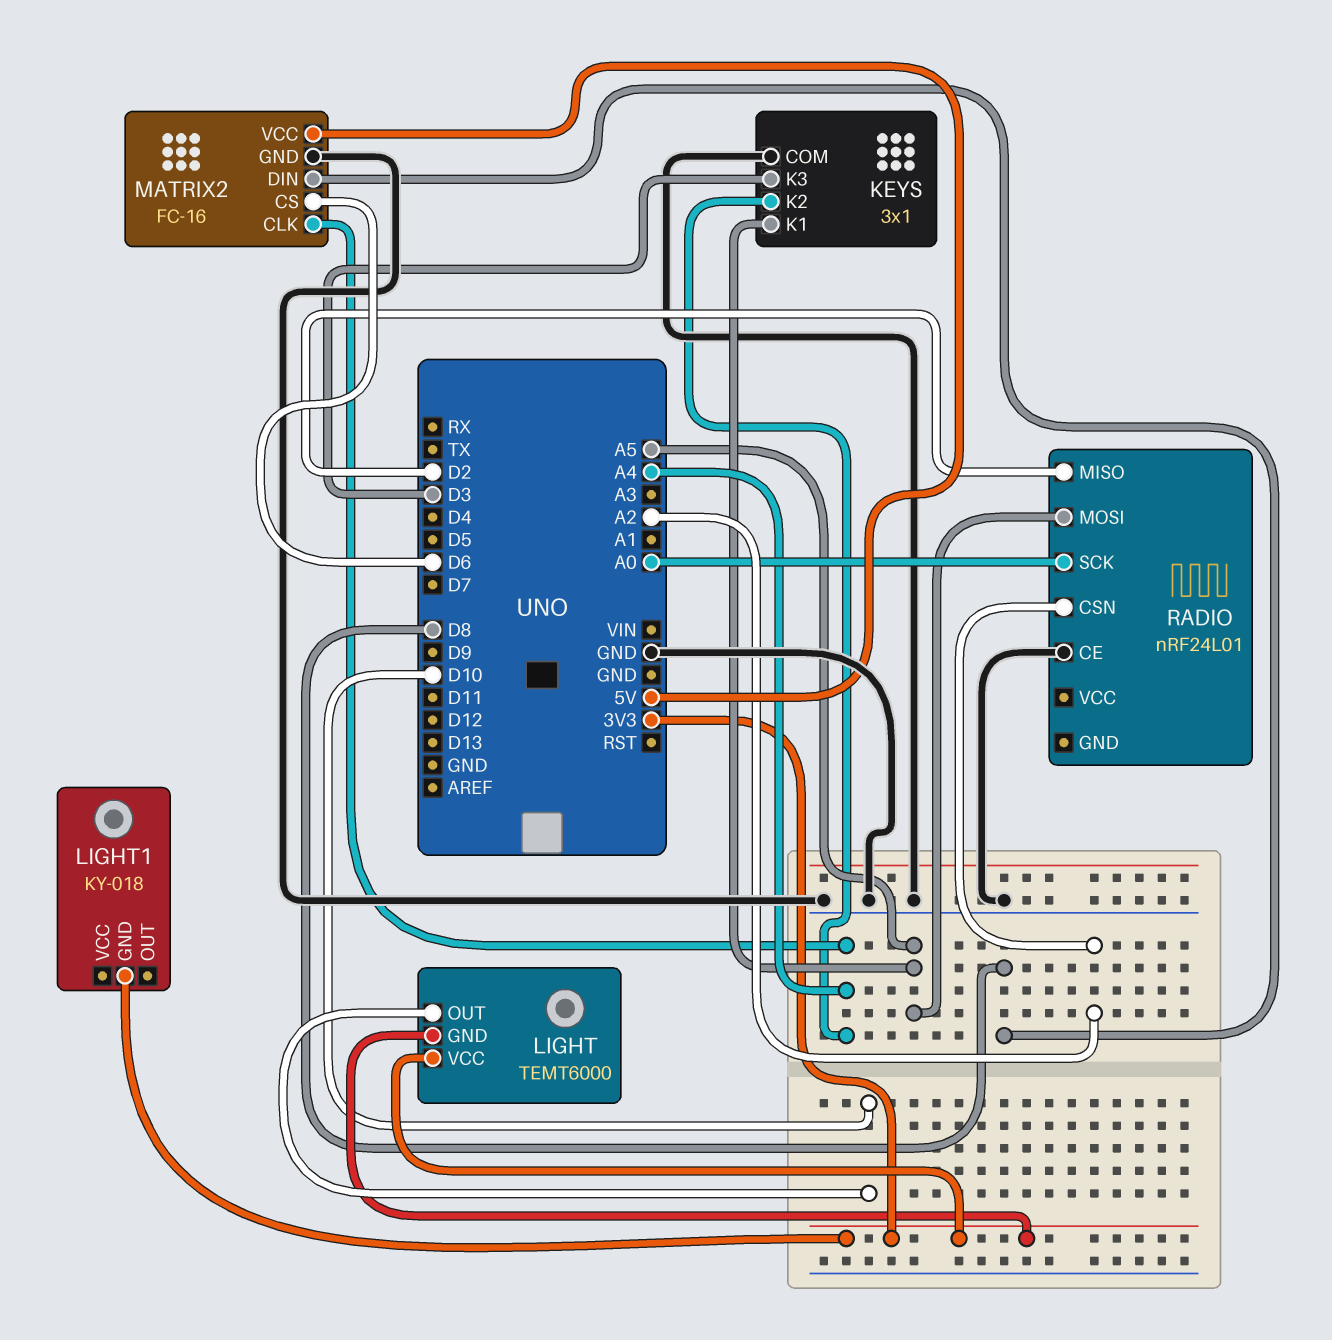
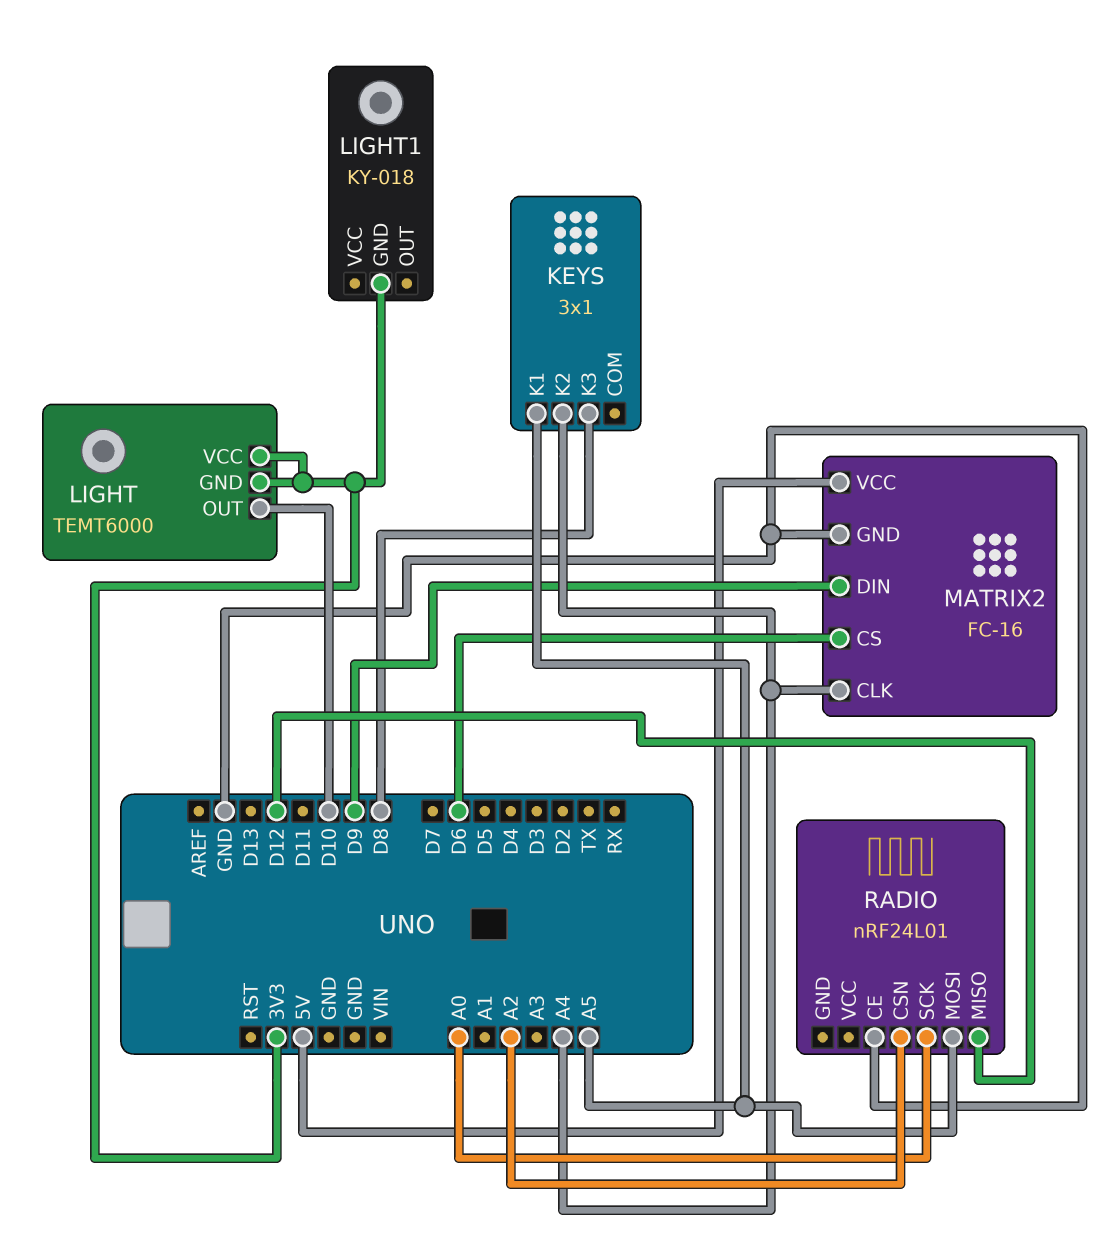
KEYS pin COM: GND -> none
KEYS pin K3: D3 -> D8
MATRIX2 pin DIN: D8 -> D9
RADIO pin MISO: D2 -> D12

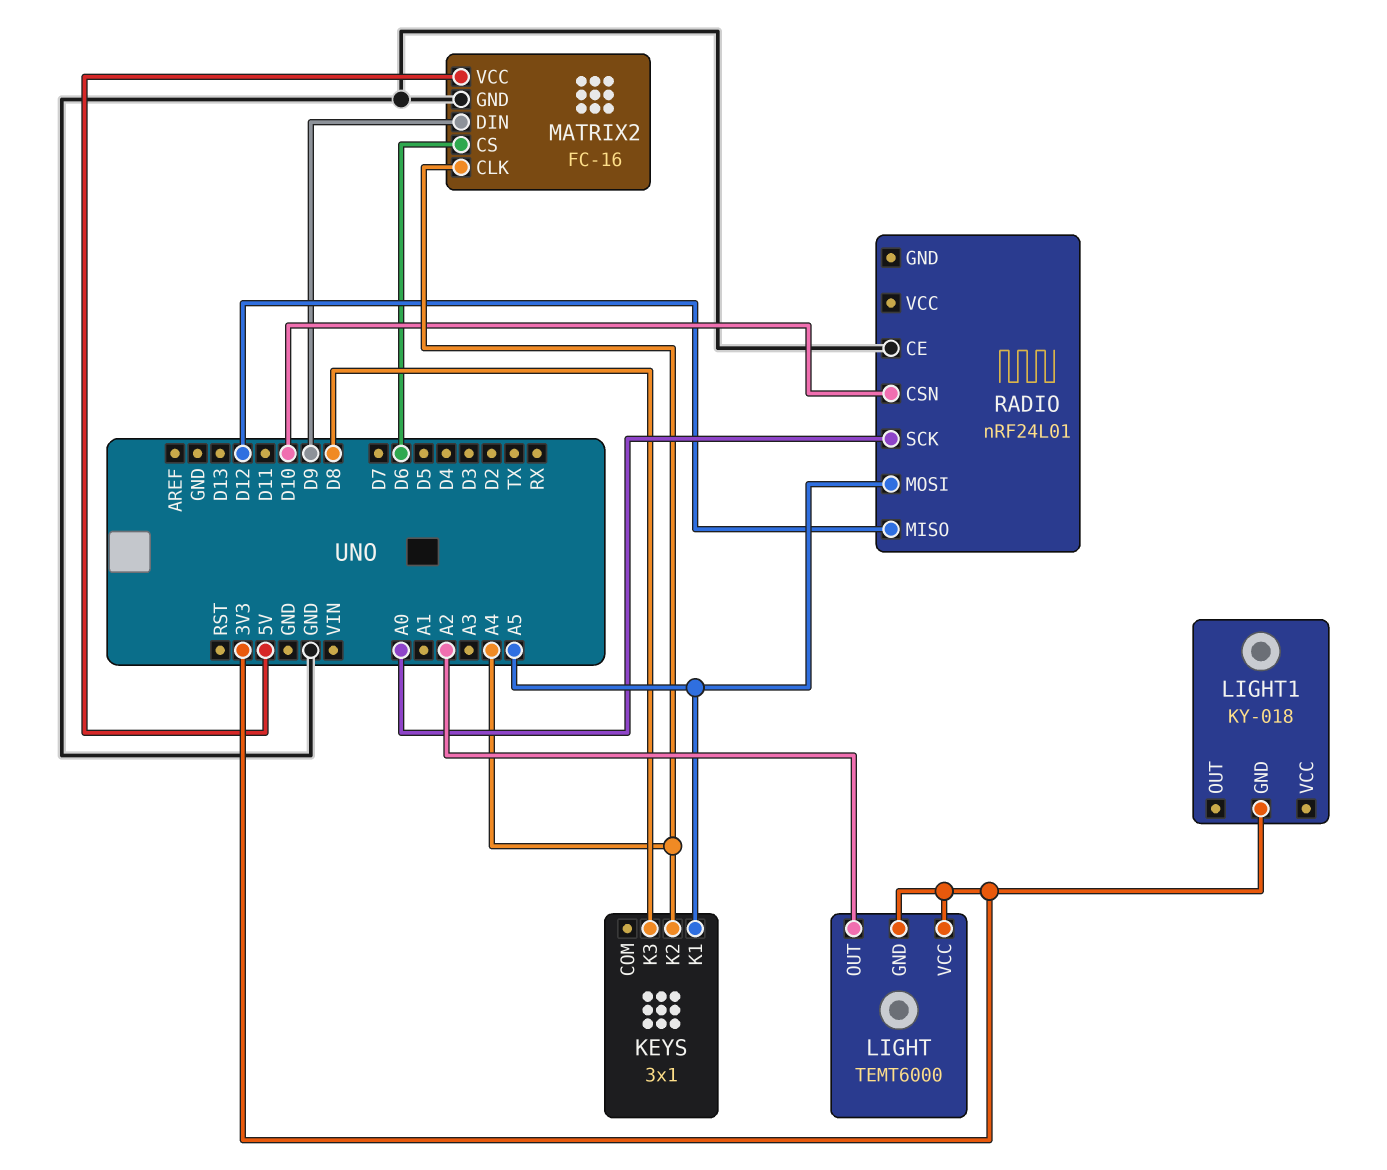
LIGHT pin OUT: D10 -> A2
RADIO pin CSN: A2 -> D10

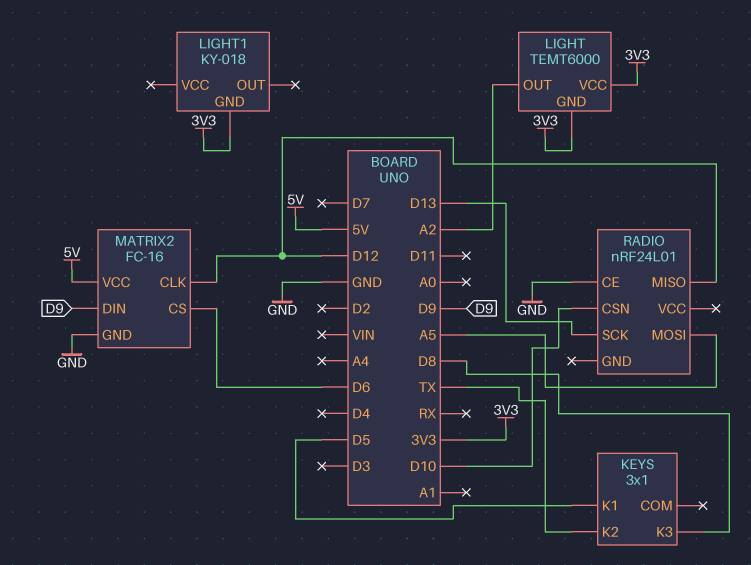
KEYS pin K1: A5 -> D5
KEYS pin K2: A4 -> TX
MATRIX2 pin CLK: A4 -> D12
RADIO pin SCK: A0 -> D13

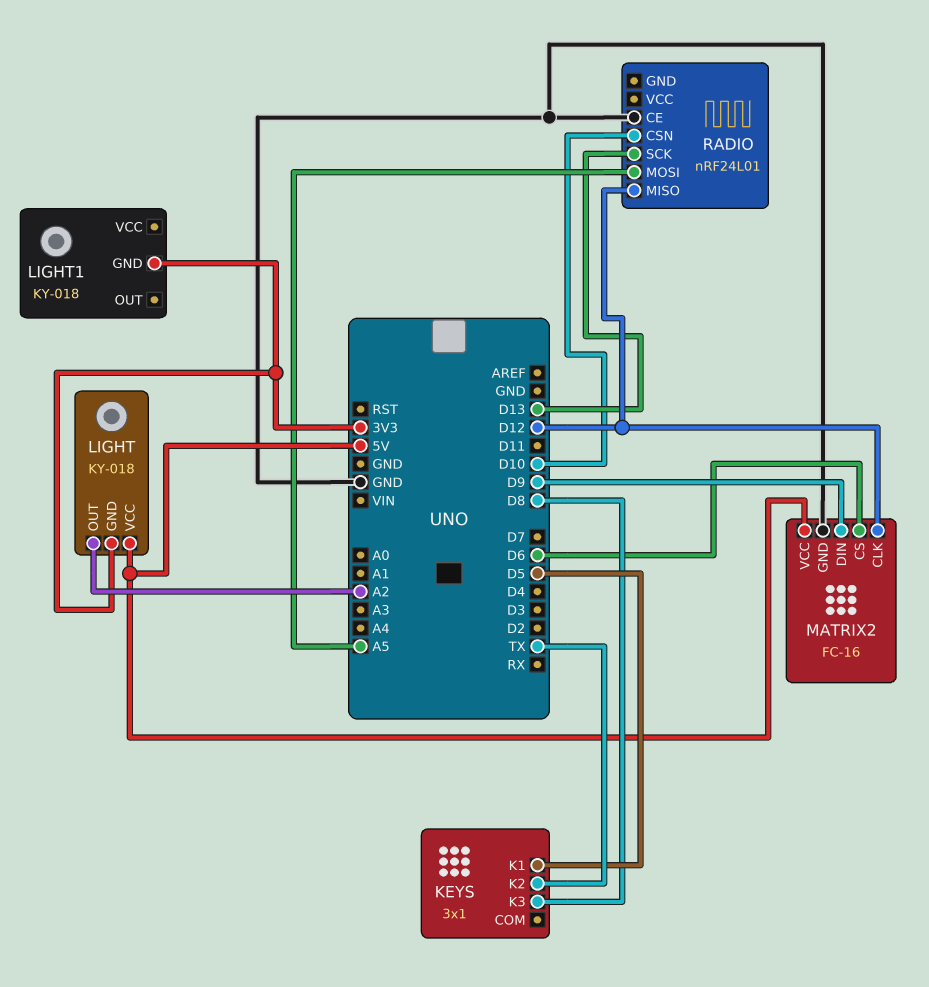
LIGHT: TEMT6000 -> KY-018
LIGHT pin VCC: 3V3 -> 5V

